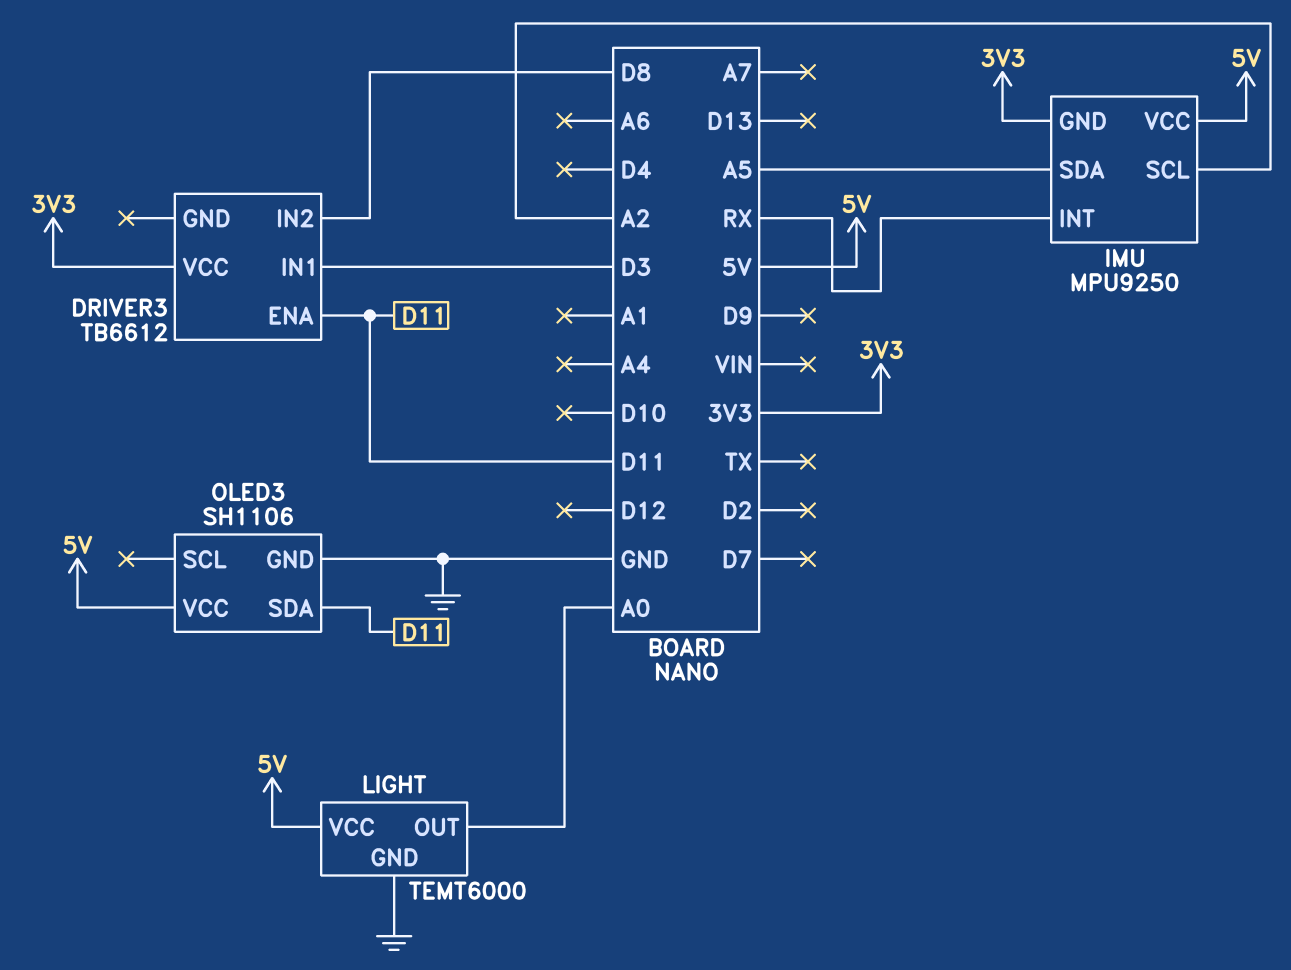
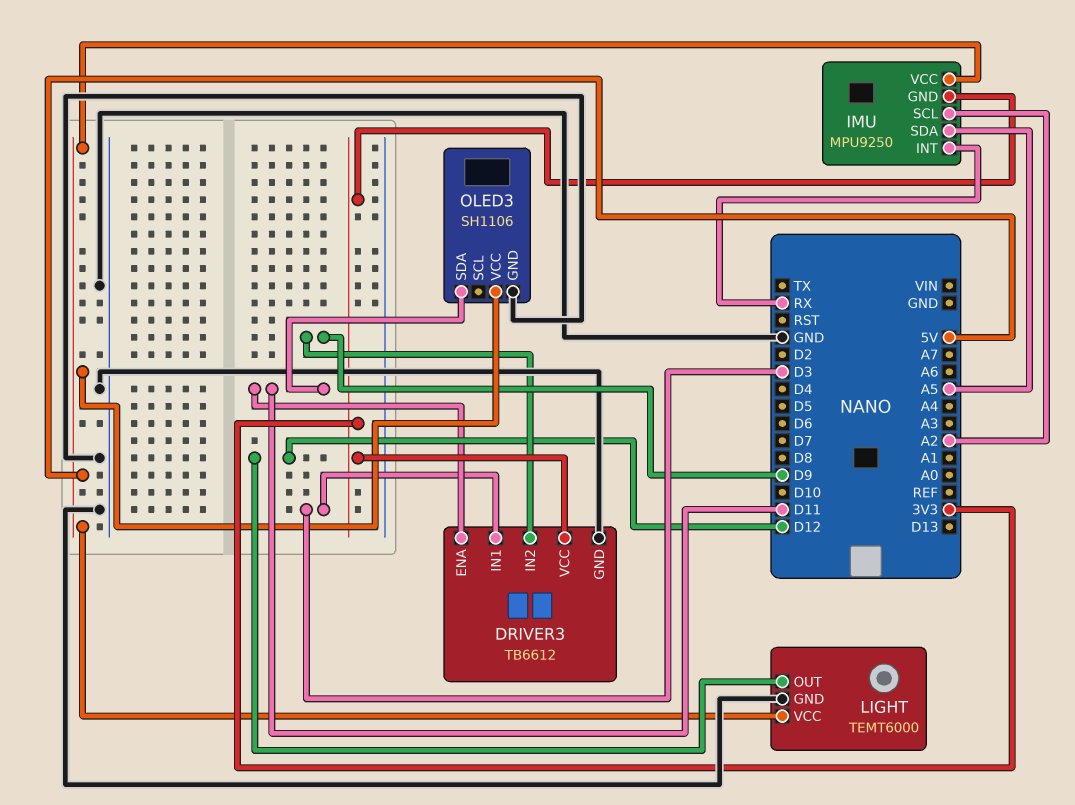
DRIVER3 pin GND: none -> GND
DRIVER3 pin IN2: D8 -> D9
LIGHT pin OUT: A0 -> D12

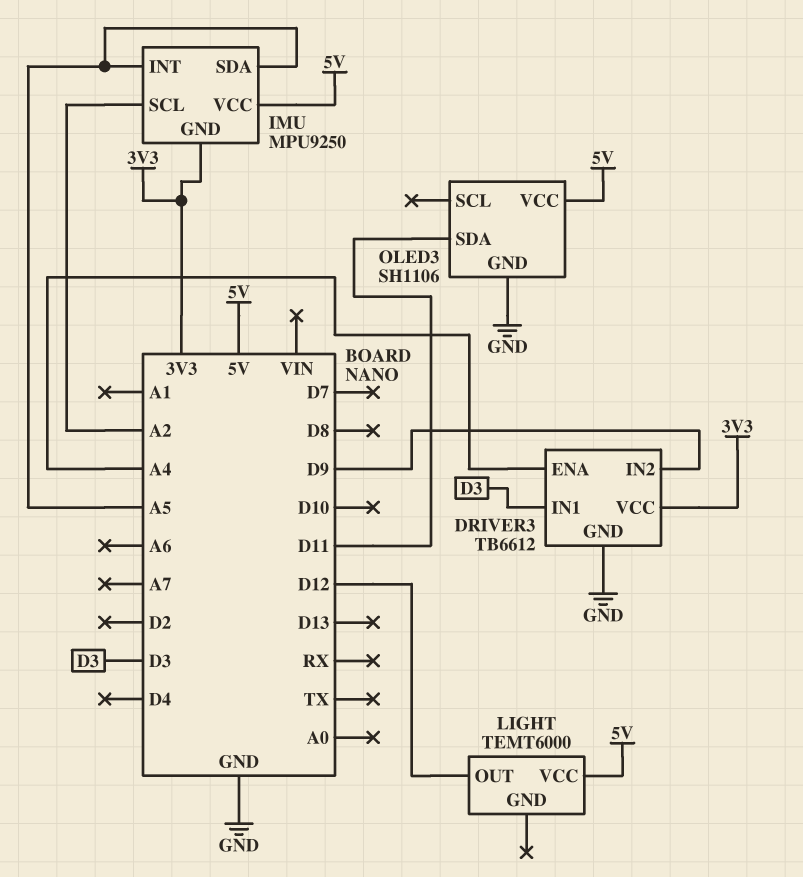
DRIVER3 pin ENA: D11 -> A4
IMU pin INT: RX -> A5
LIGHT pin GND: GND -> none

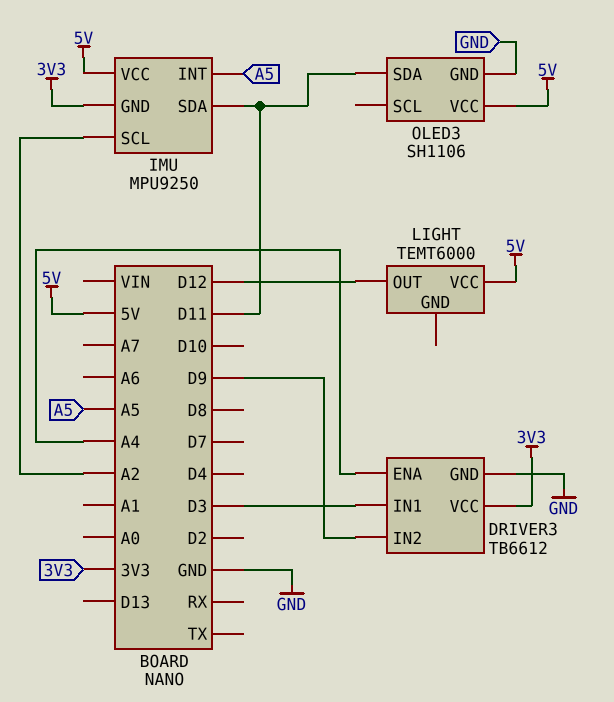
IMU pin SDA: A5 -> D11

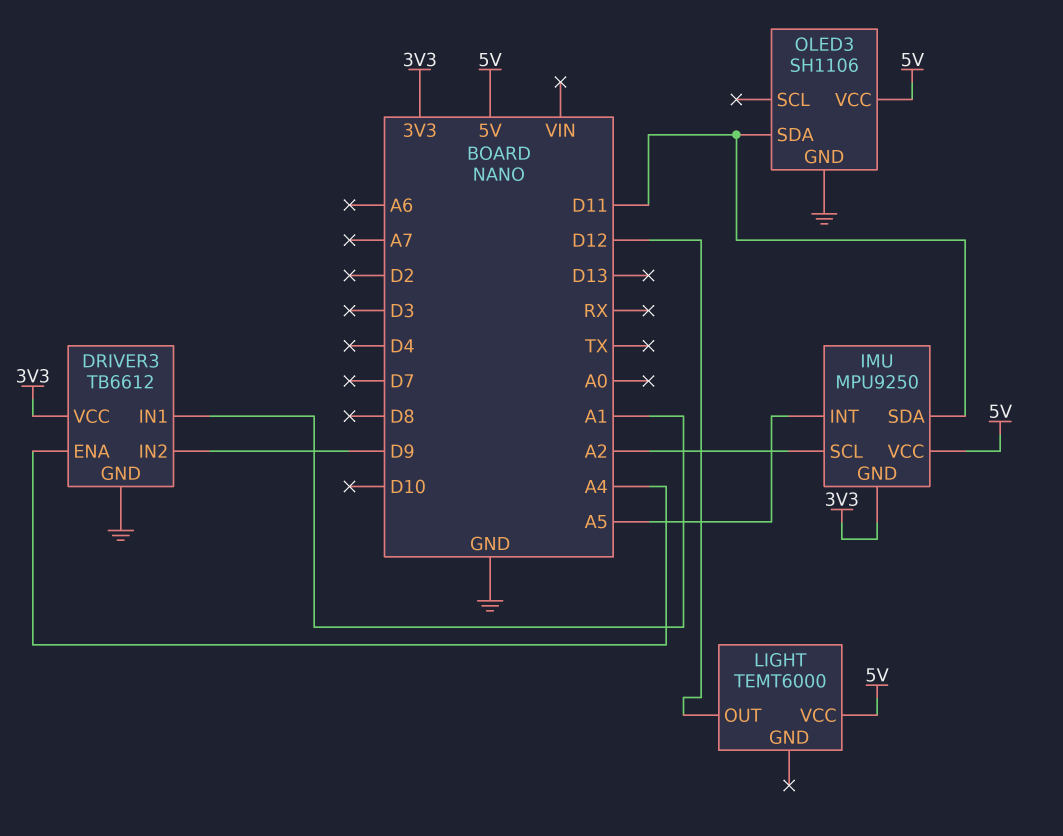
DRIVER3 pin IN1: D3 -> A1

